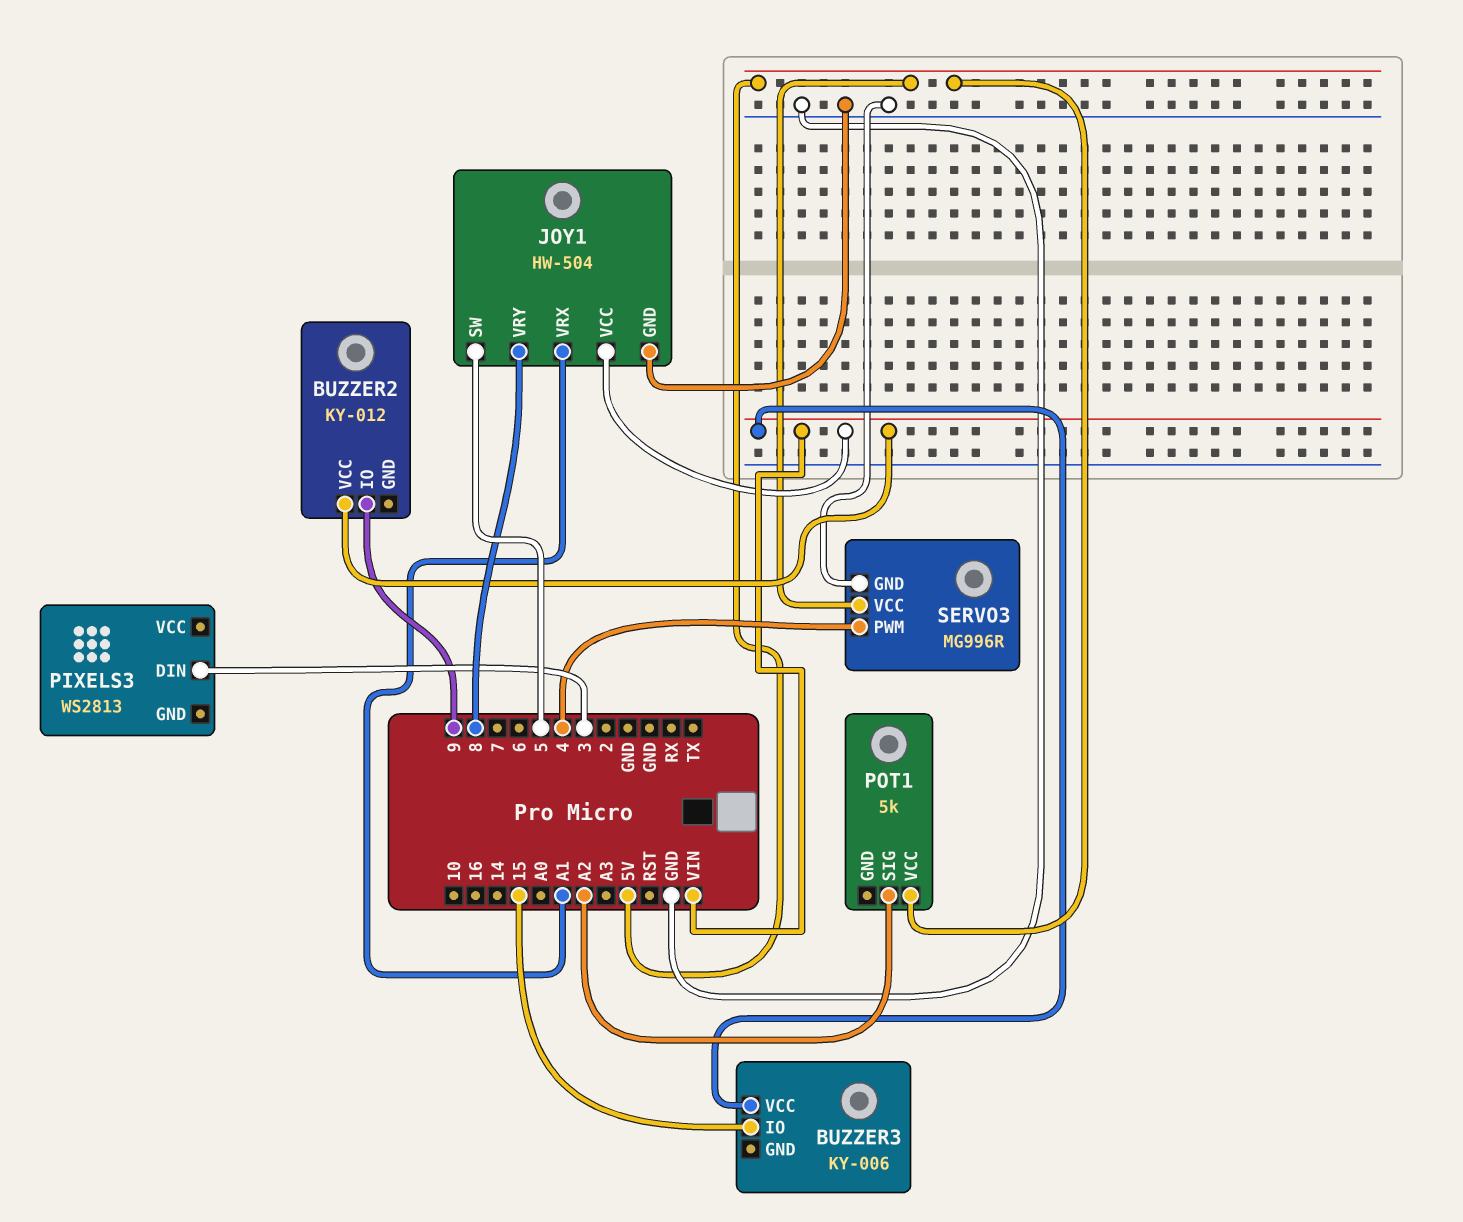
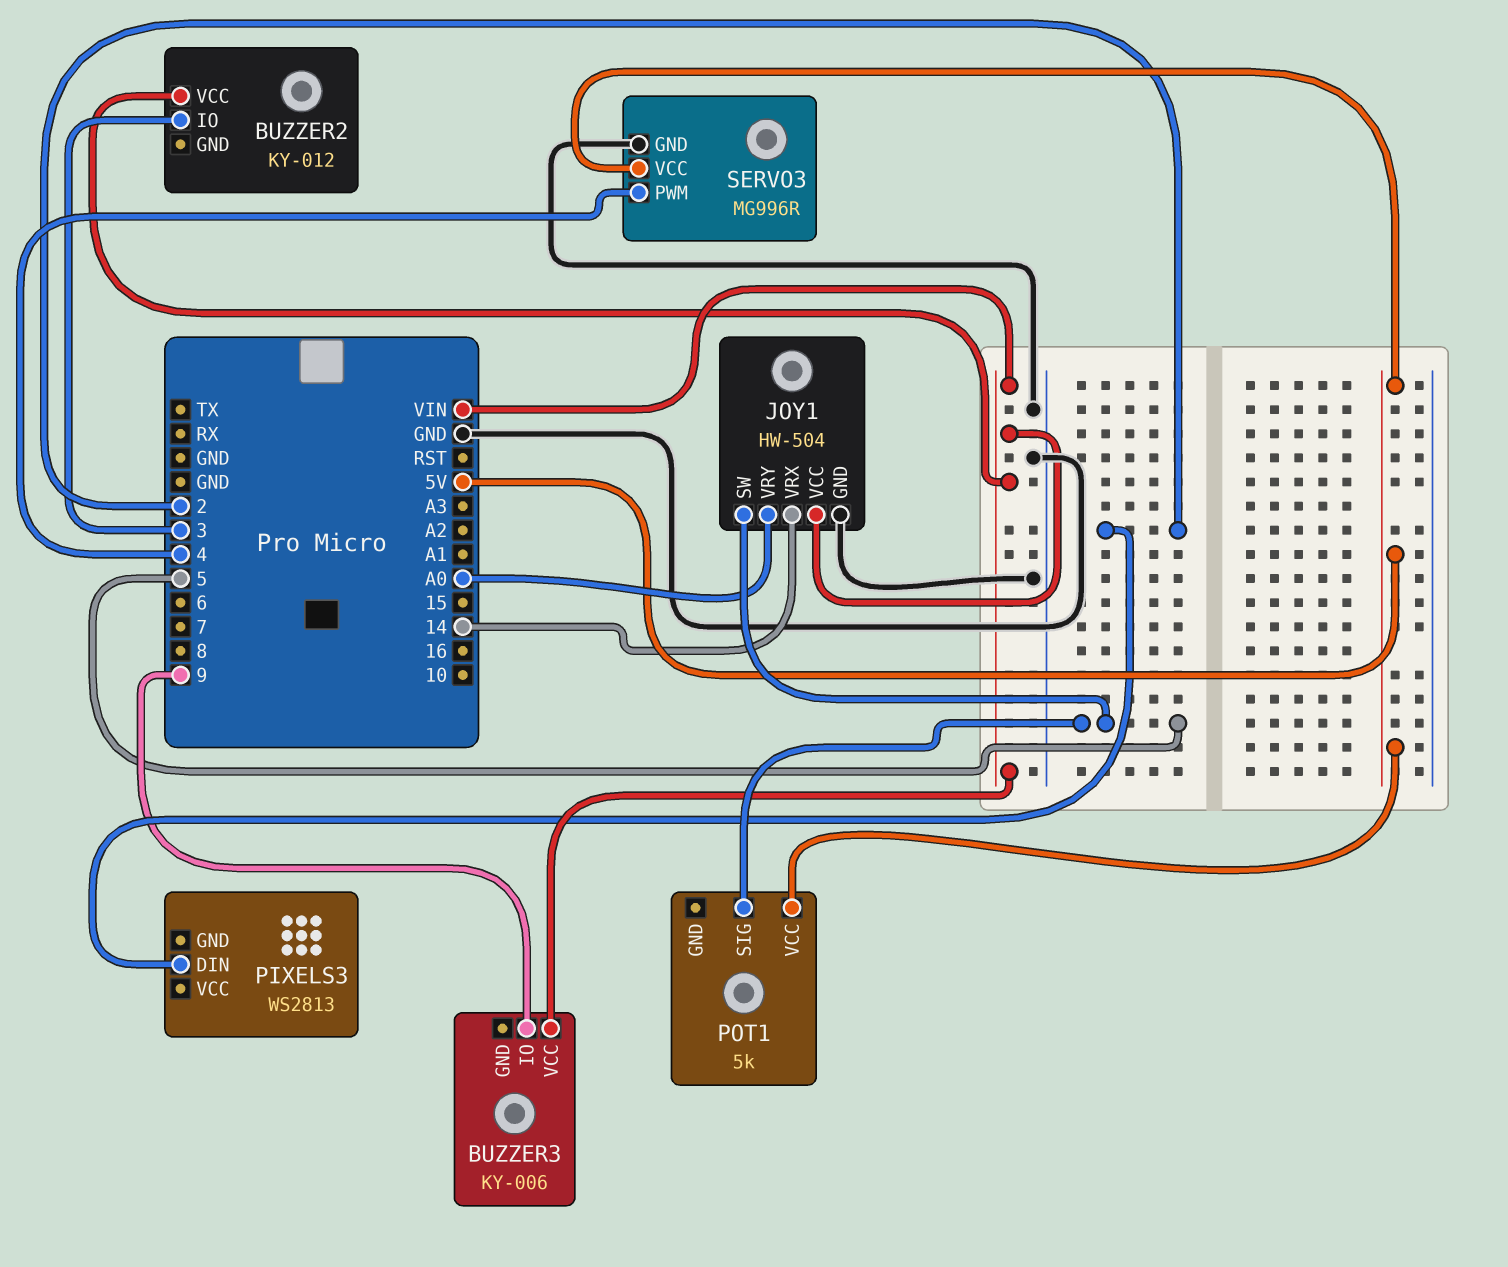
BUZZER2 pin IO: 9 -> 3
BUZZER3 pin IO: 15 -> 9
JOY1 pin VRX: A1 -> 14
JOY1 pin VRY: 8 -> A0
PIXELS3 pin DIN: 3 -> 2
POT1 pin SIG: A2 -> 5

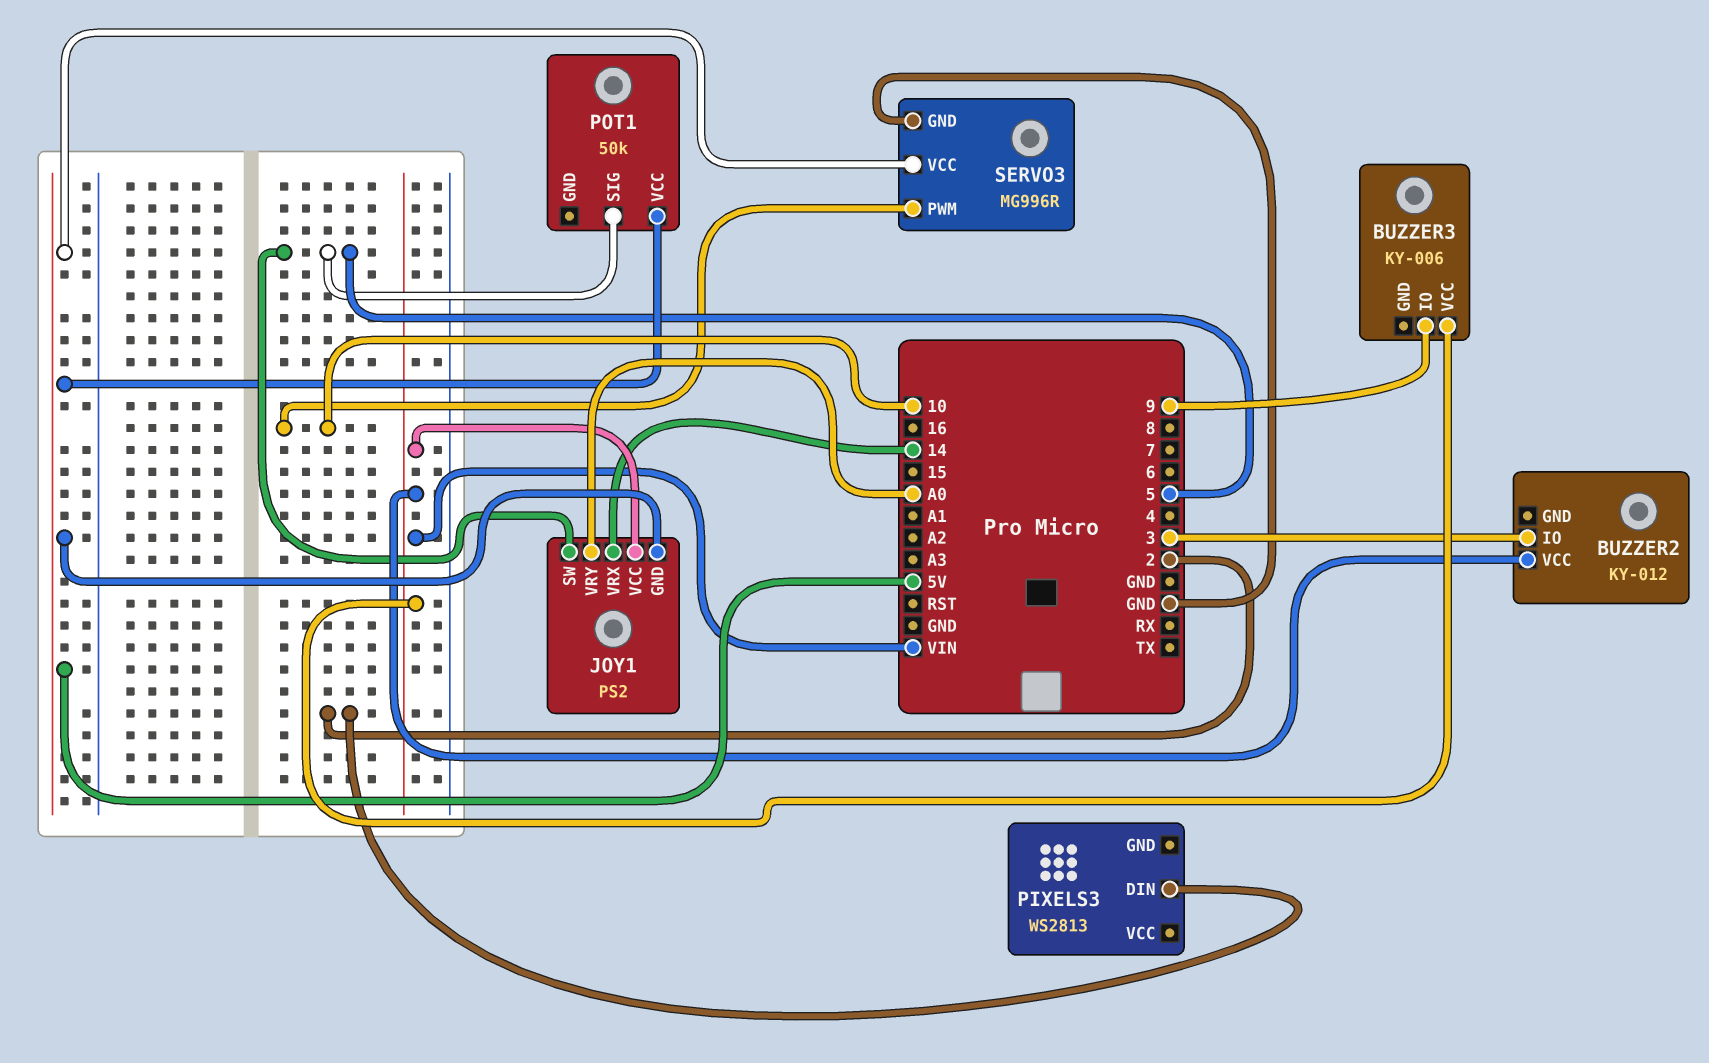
JOY1: HW-504 -> PS2
JOY1 pin GND: GND -> 5V
POT1: 5k -> 50k
SERVO3 pin PWM: 4 -> 10

